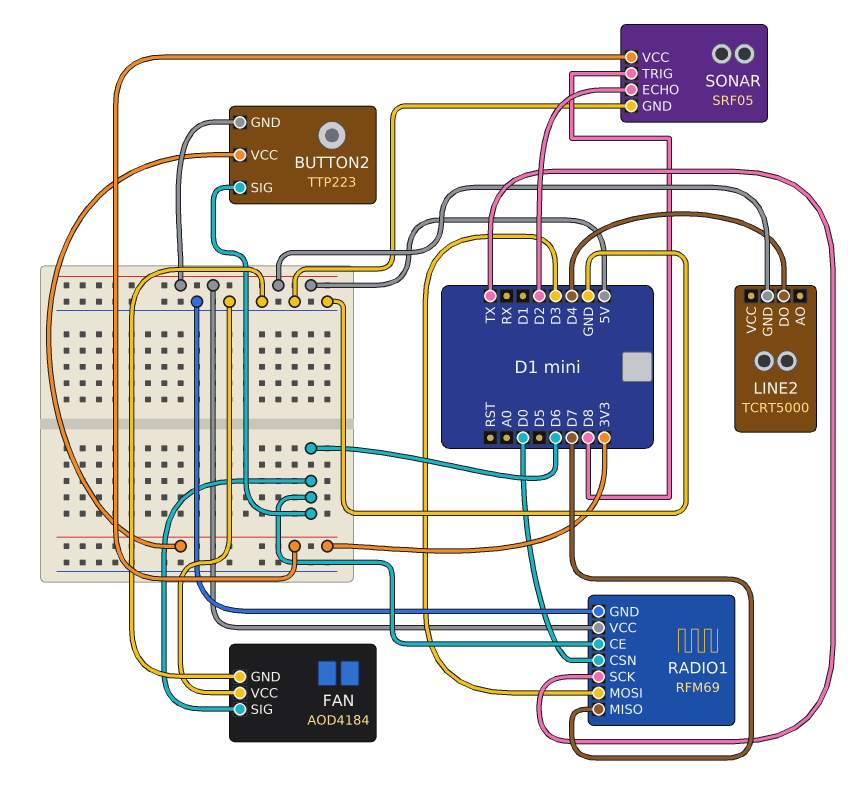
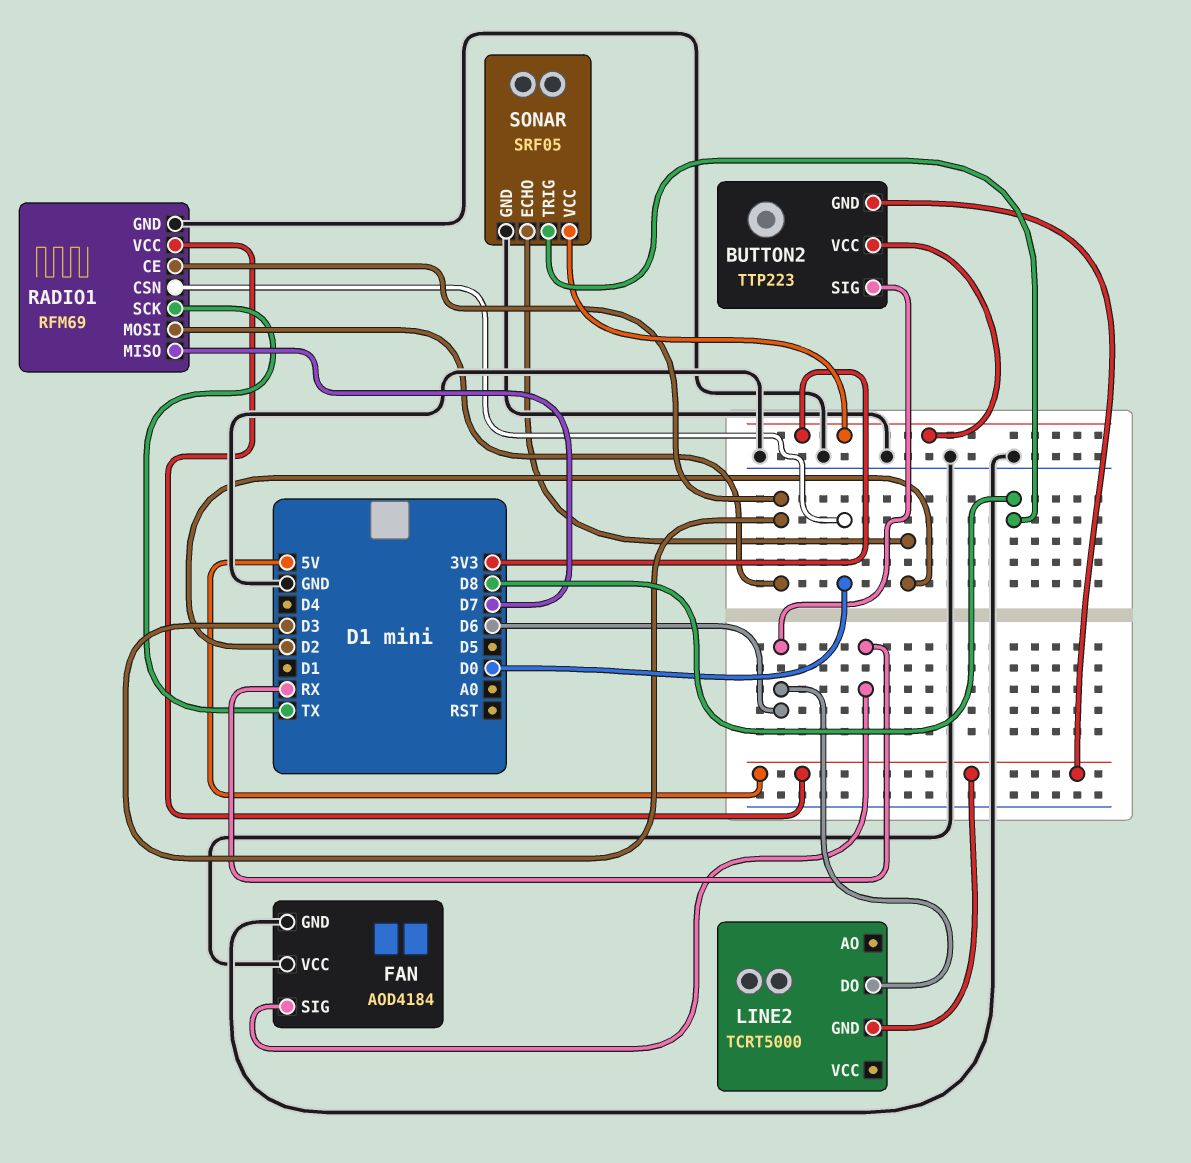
FAN pin SIG: D6 -> RX
LINE2 pin DO: D4 -> D6
RADIO1 pin CE: D6 -> D3

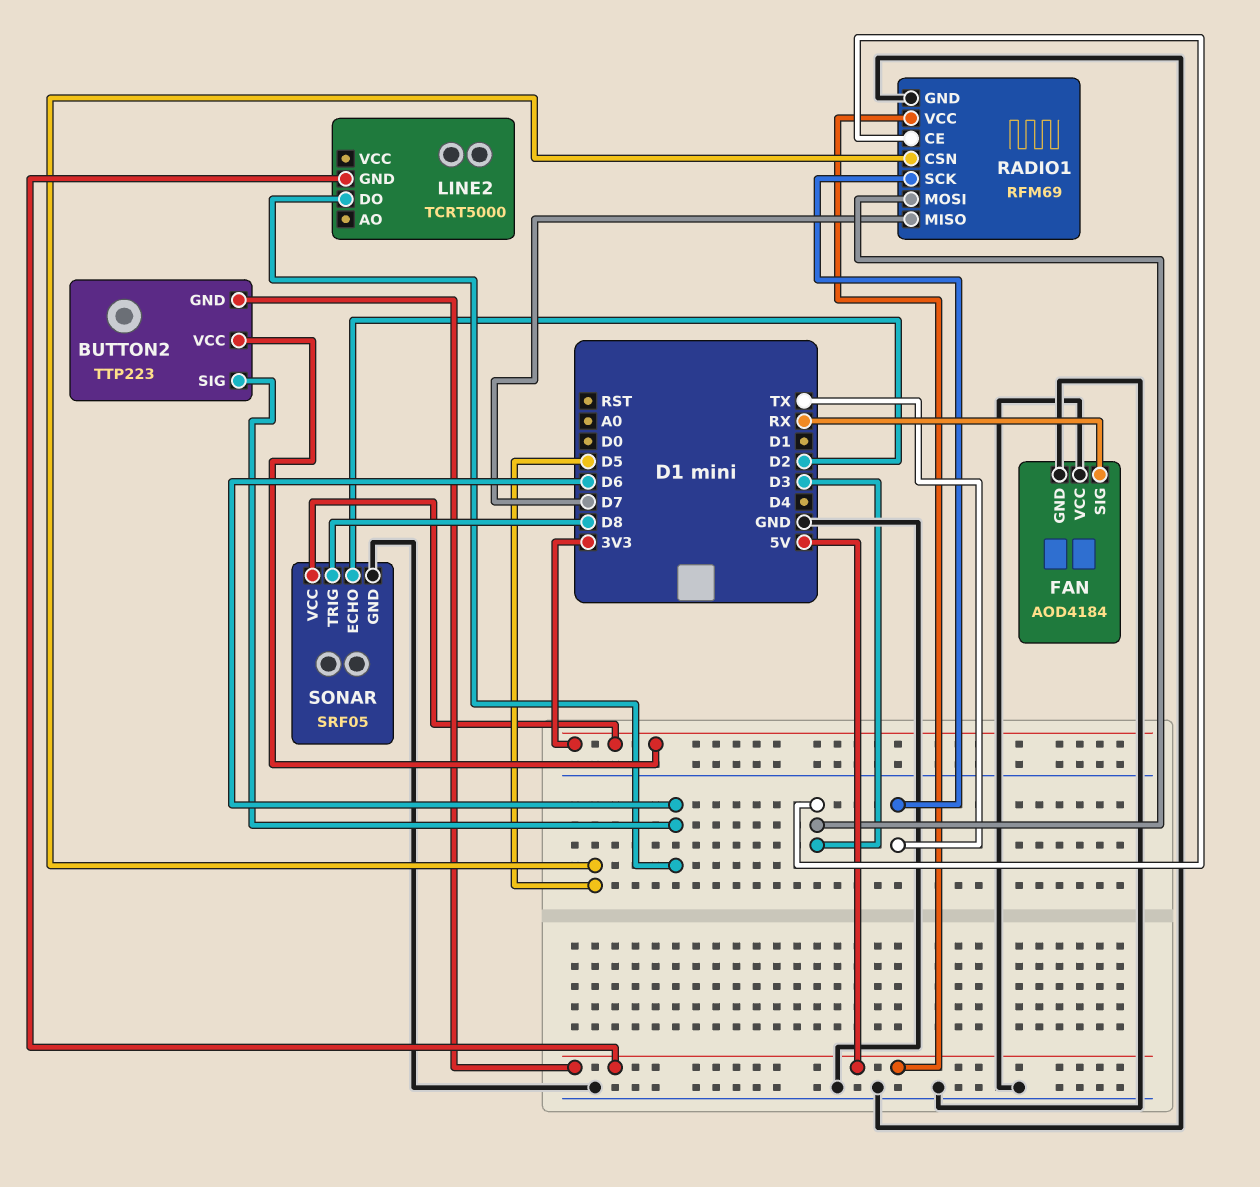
RADIO1 pin CSN: D0 -> D5

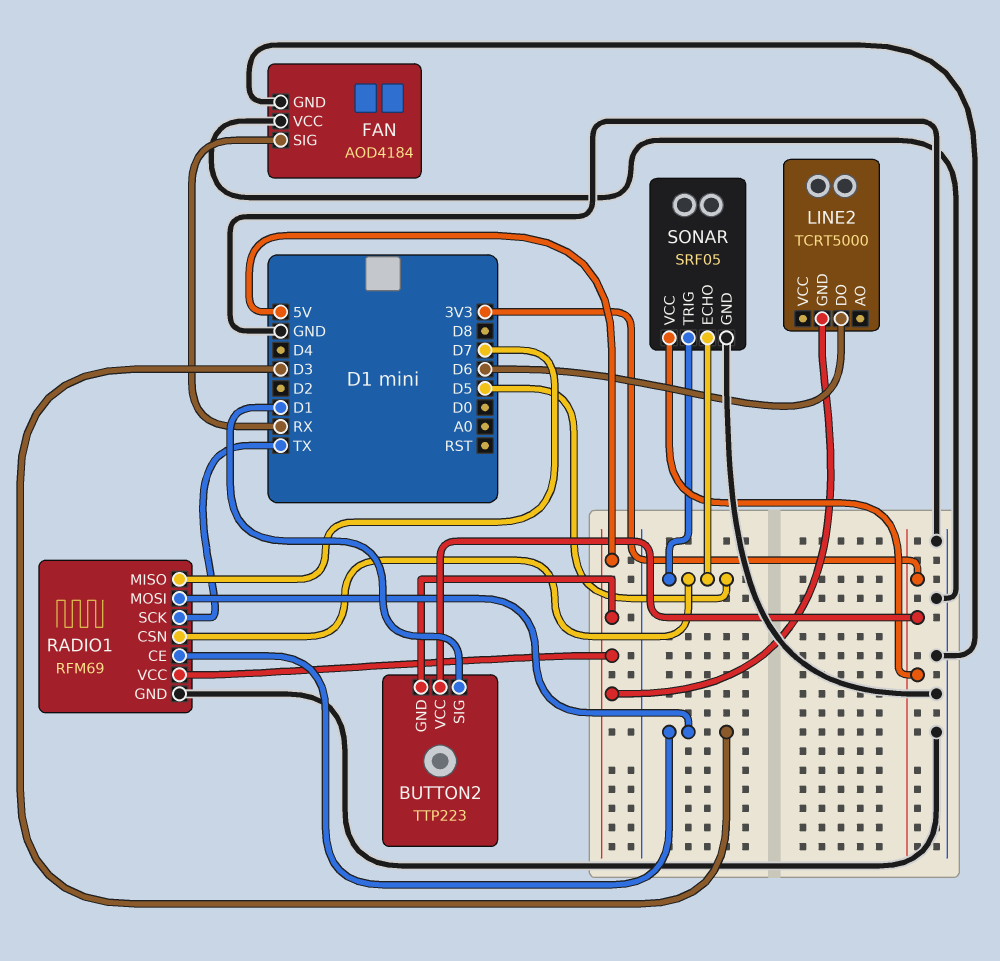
BUTTON2 pin SIG: D6 -> D1
SONAR pin ECHO: D2 -> D5
SONAR pin TRIG: D8 -> D5

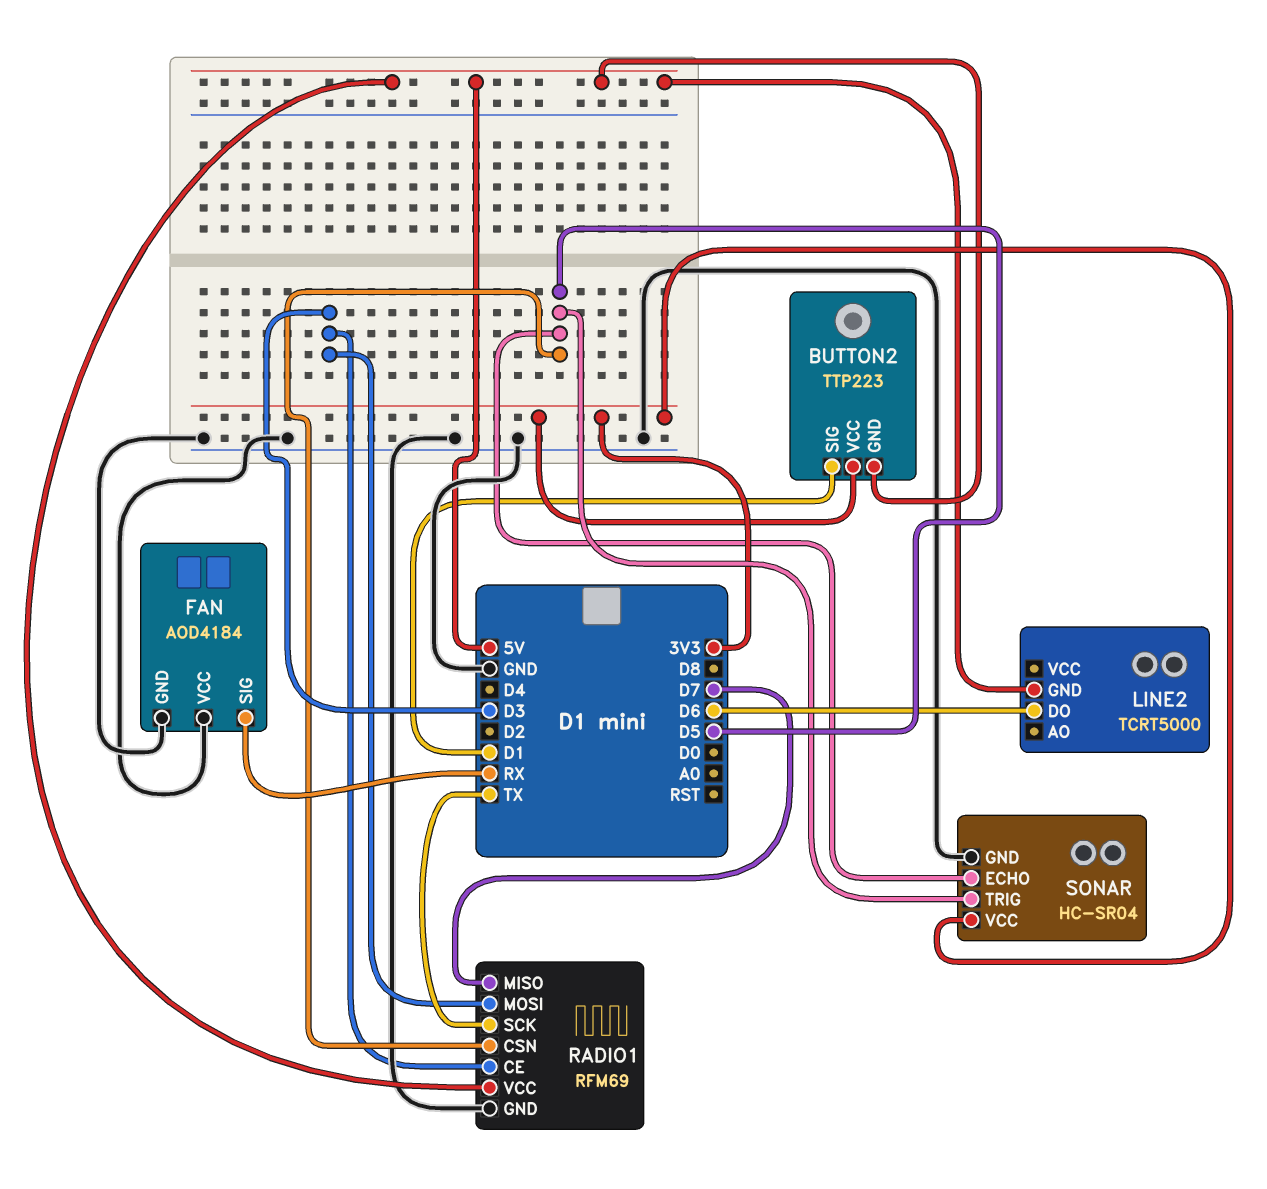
SONAR: SRF05 -> HC-SR04

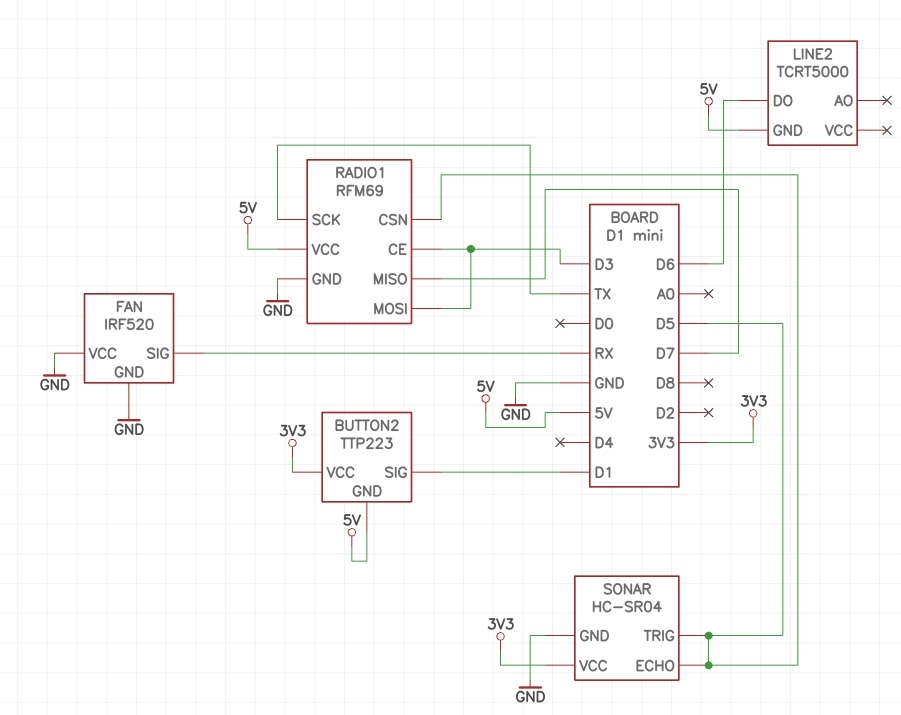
FAN: AOD4184 -> IRF520

